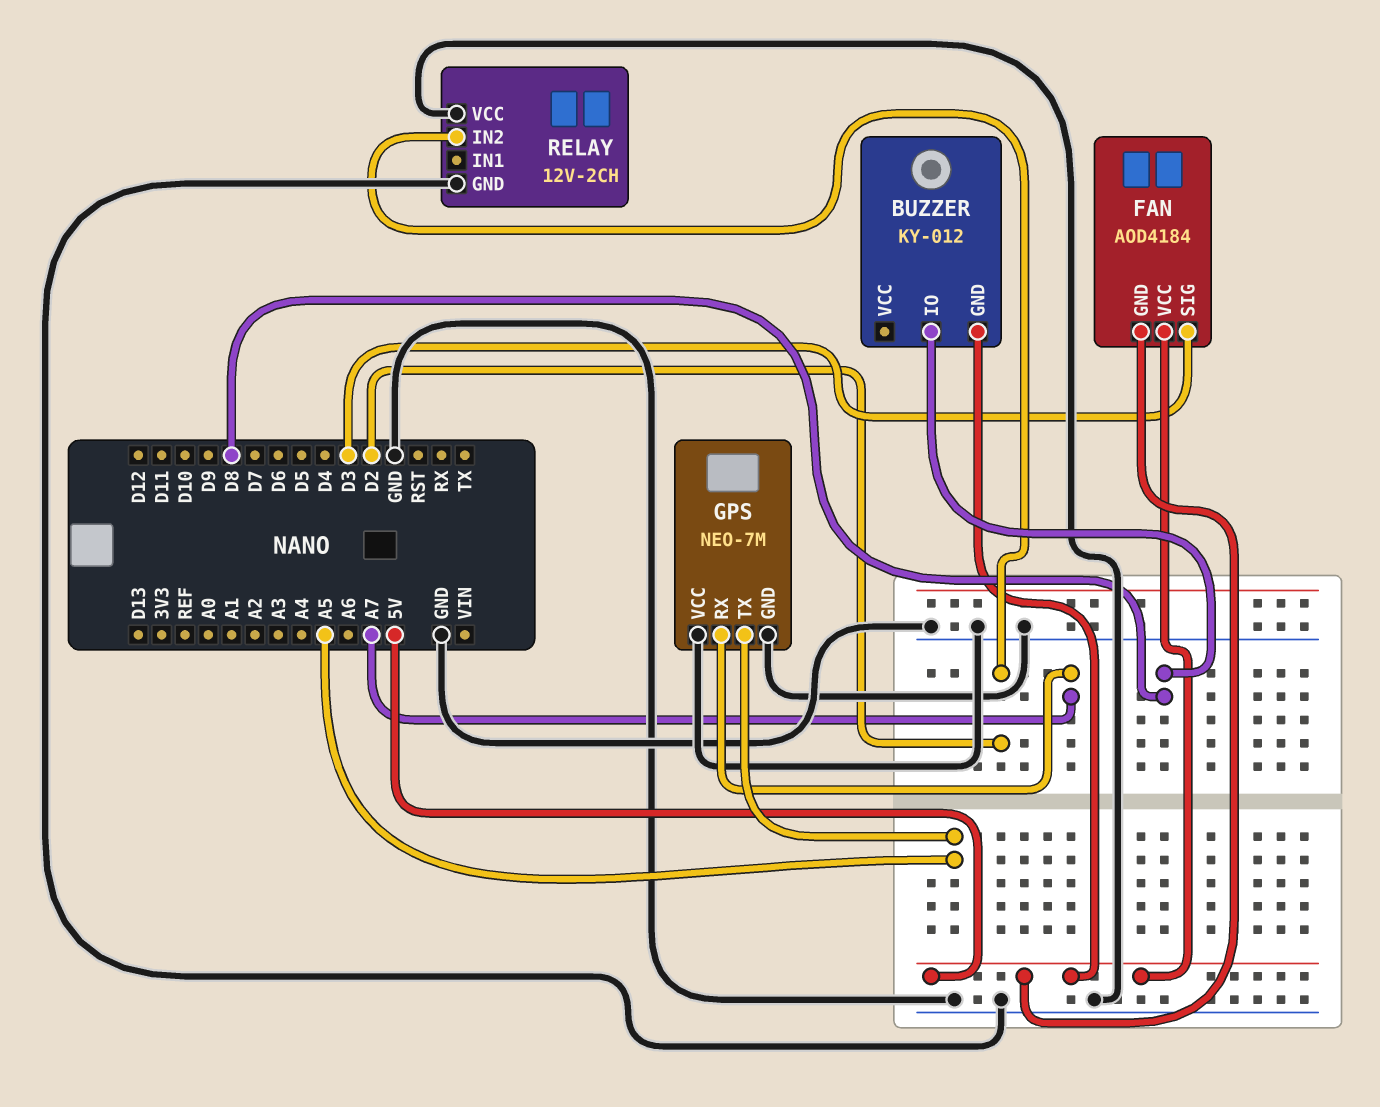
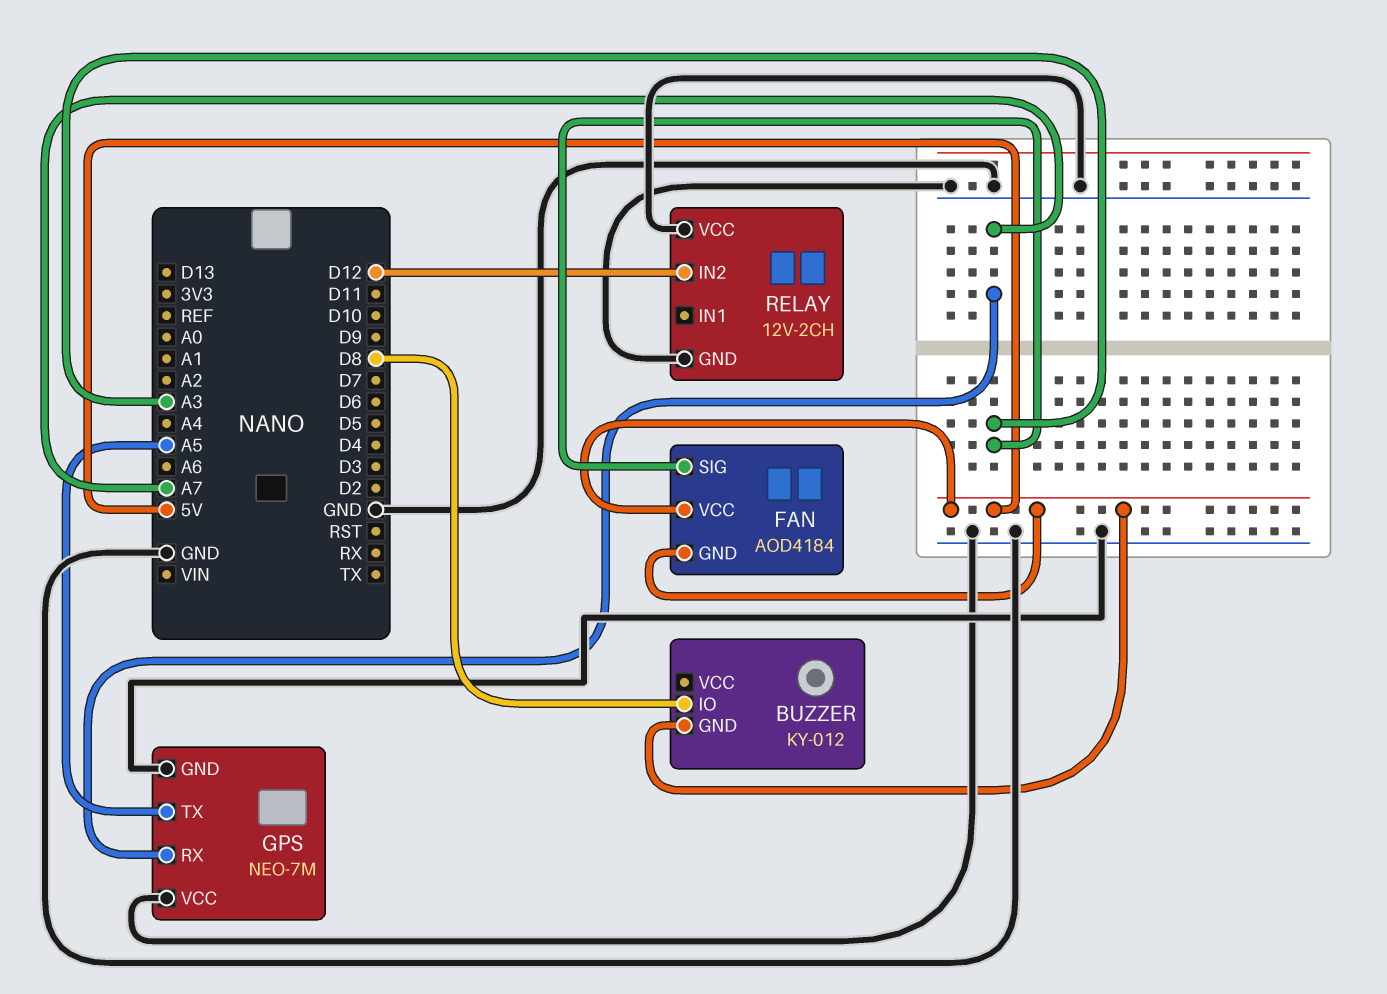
FAN pin SIG: D3 -> A3
RELAY pin IN2: D2 -> D12

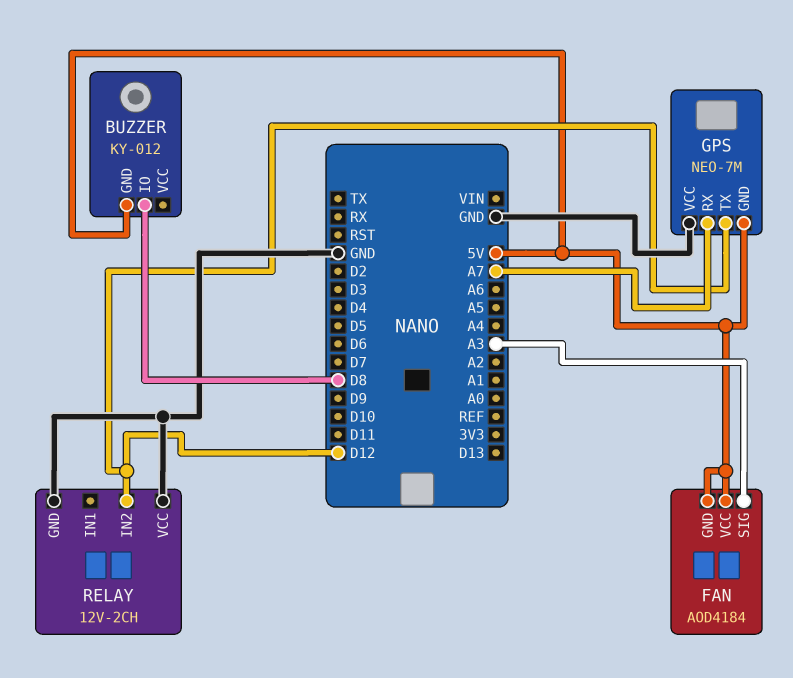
GPS pin GND: GND -> 5V
GPS pin TX: A5 -> D12

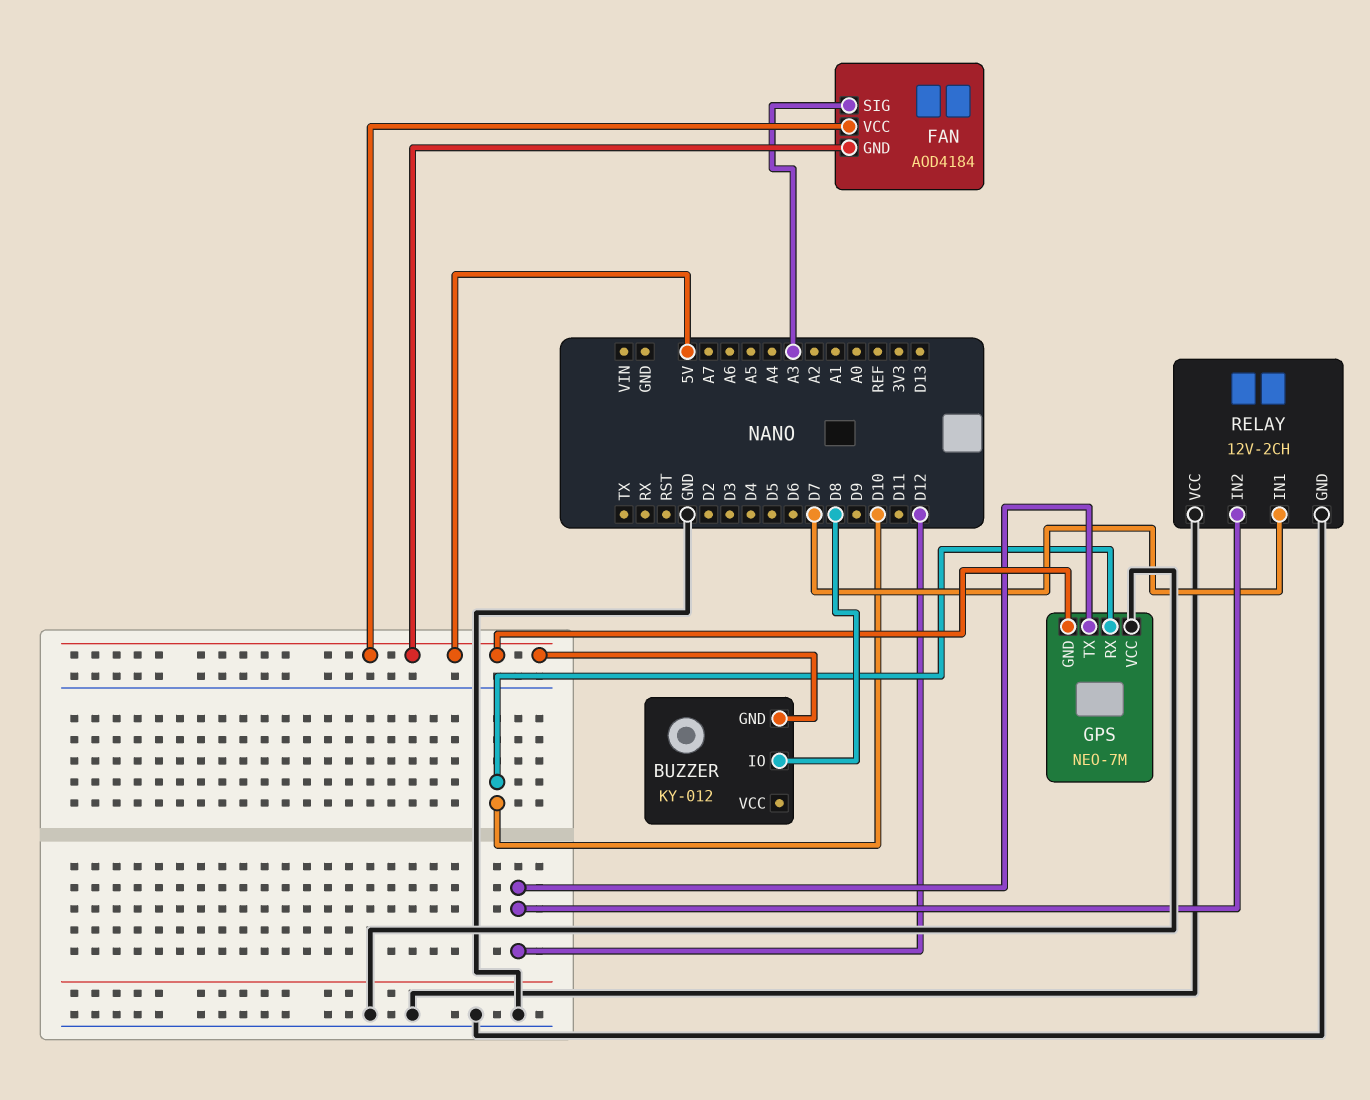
GPS pin RX: A7 -> D10
RELAY pin IN1: none -> D7

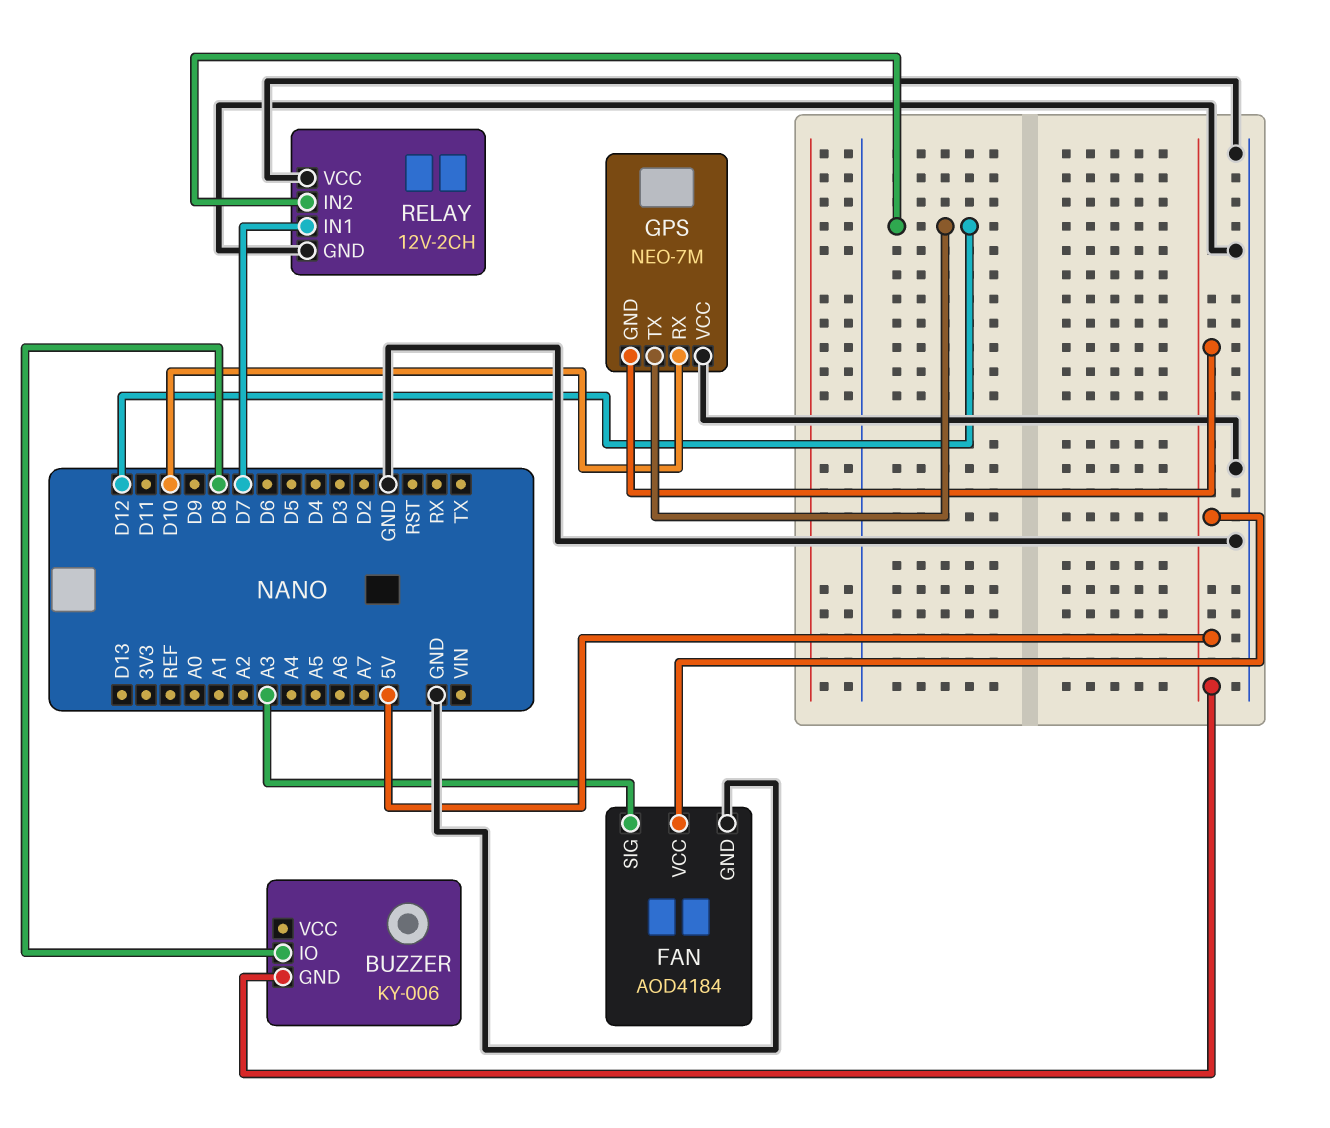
BUZZER: KY-012 -> KY-006
FAN pin GND: 5V -> GND

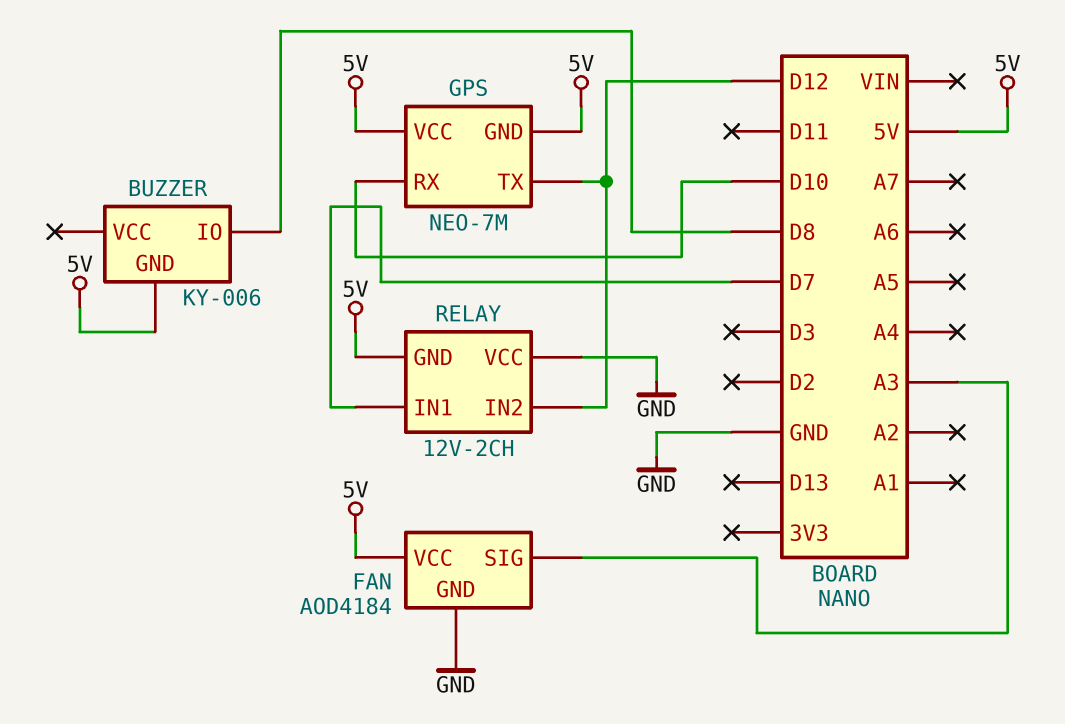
GPS pin VCC: GND -> 5V
RELAY pin GND: GND -> 5V

